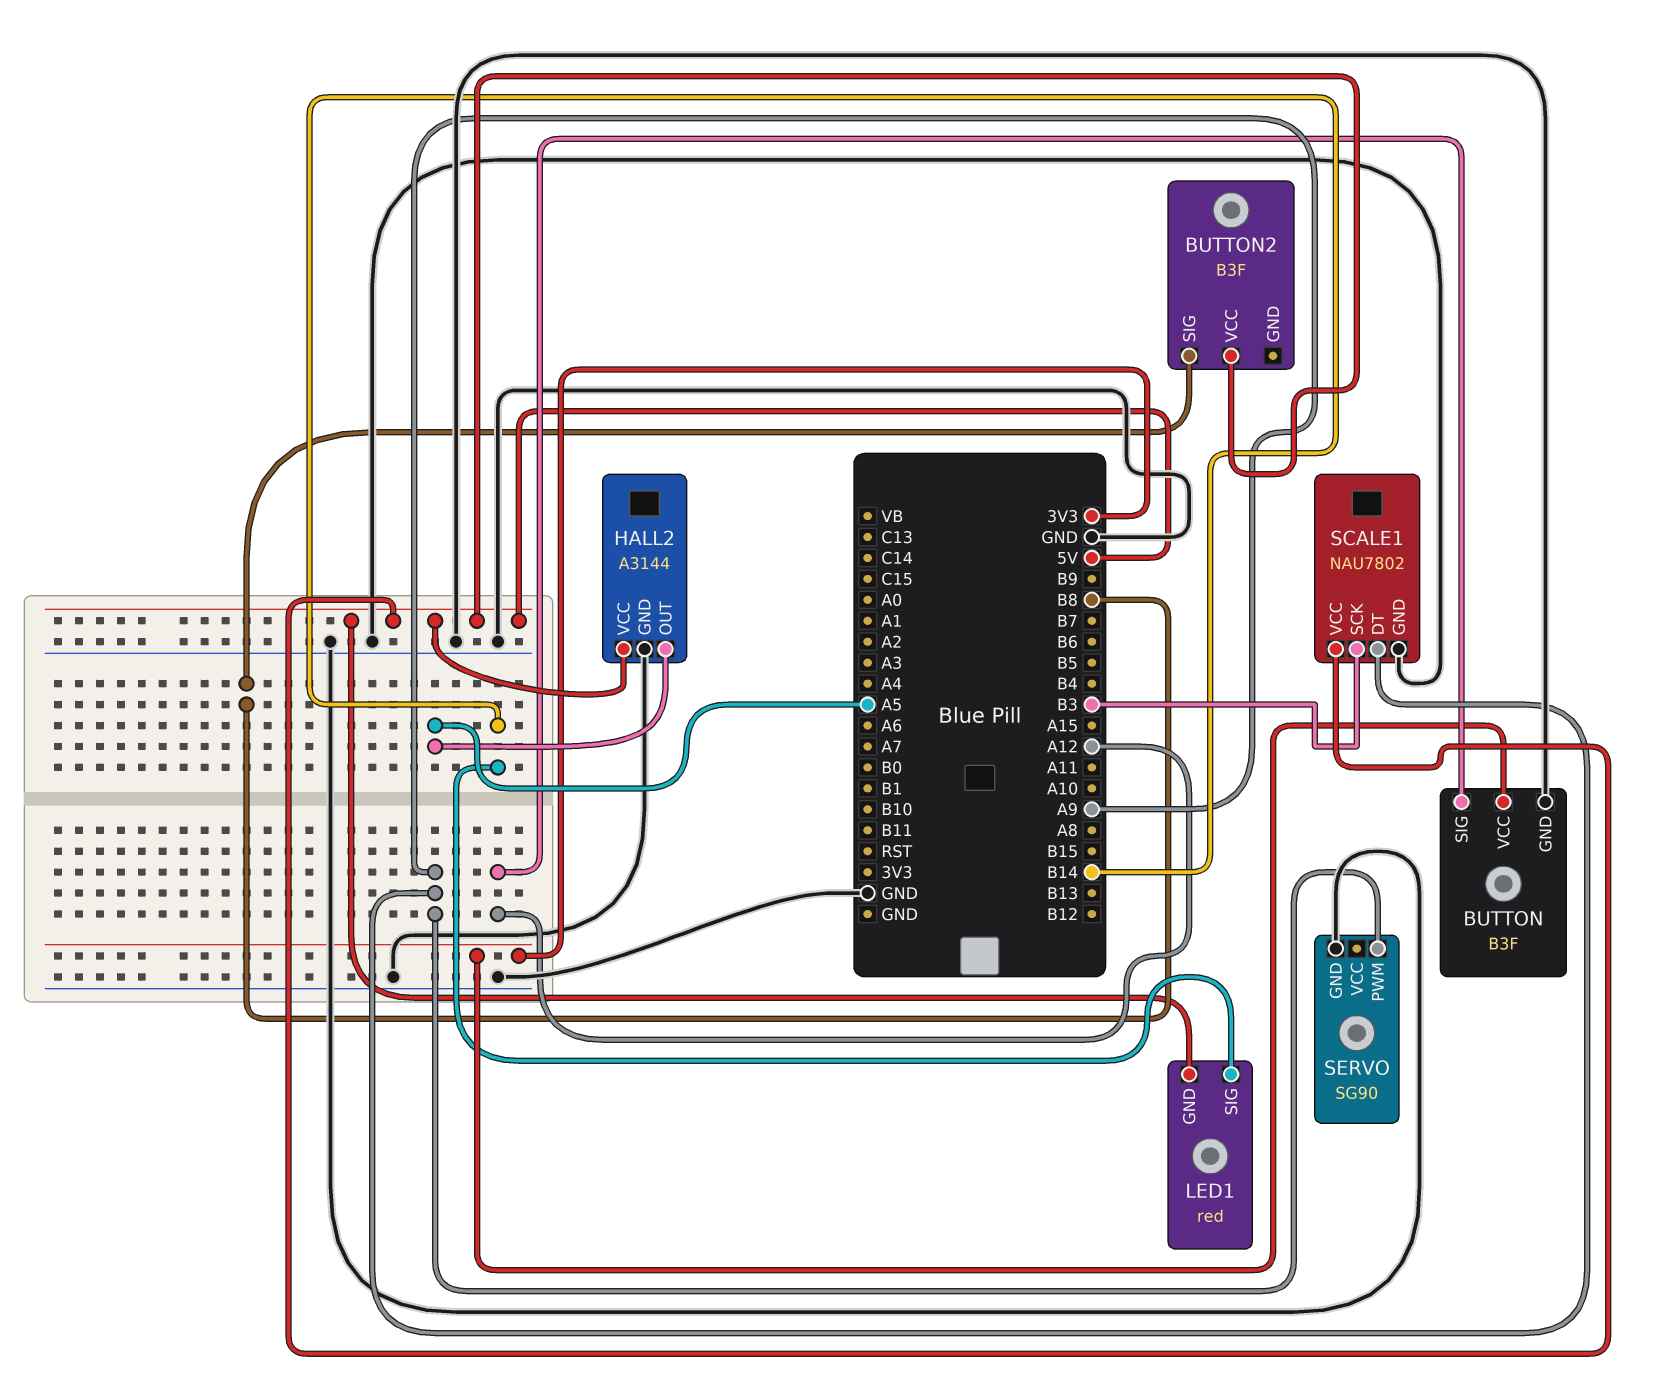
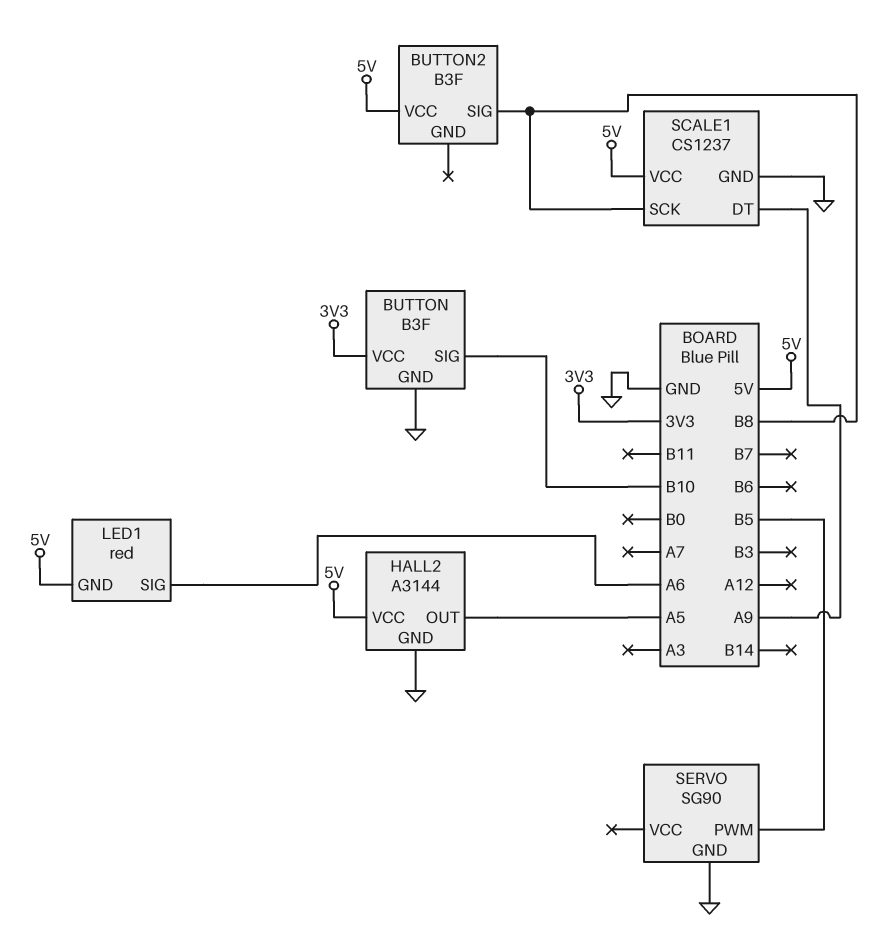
BUTTON pin SIG: A12 -> B10
LED1 pin SIG: B14 -> A6
SCALE1: NAU7802 -> CS1237
SCALE1 pin SCK: B3 -> B8
SERVO pin PWM: A9 -> B5

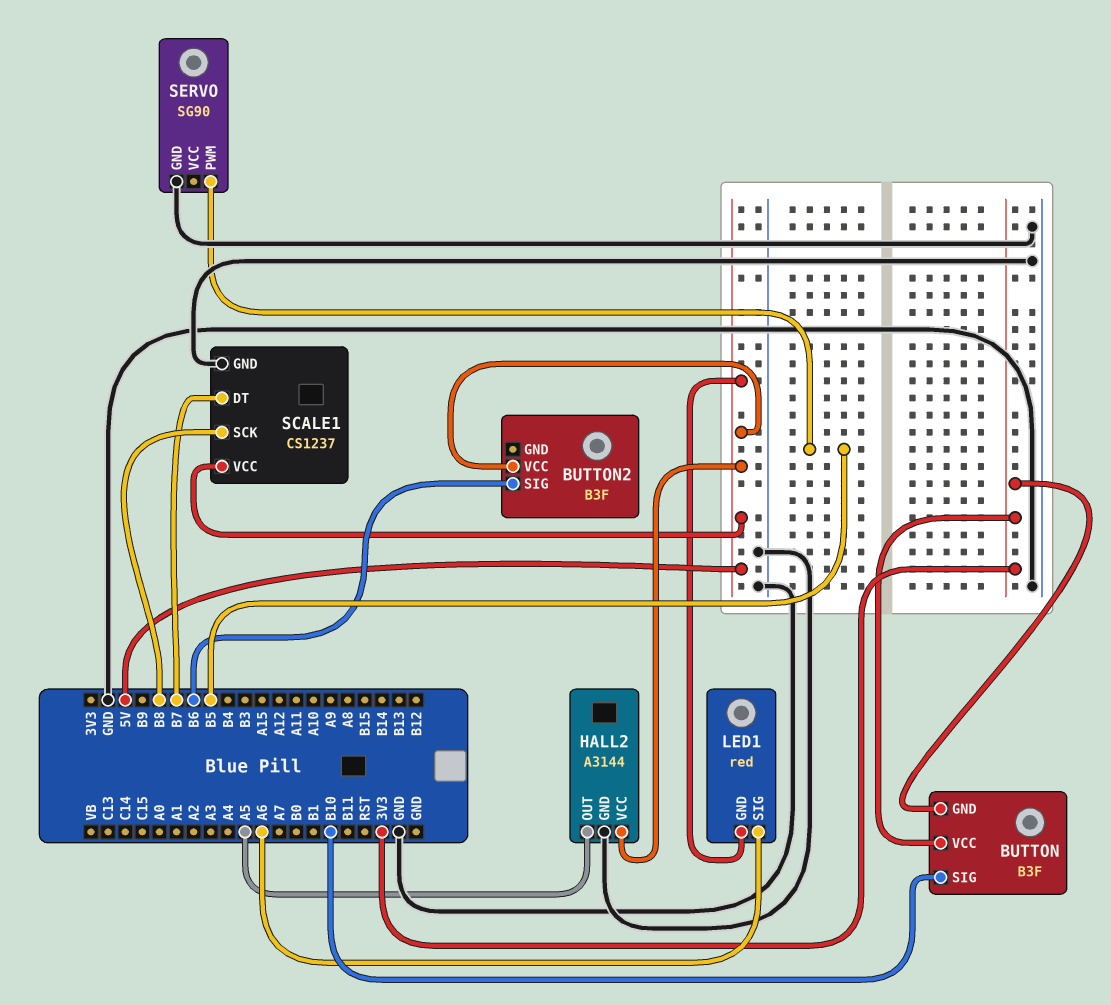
BUTTON pin GND: GND -> 3V3
BUTTON2 pin SIG: B8 -> B6
SCALE1 pin DT: A9 -> B7

